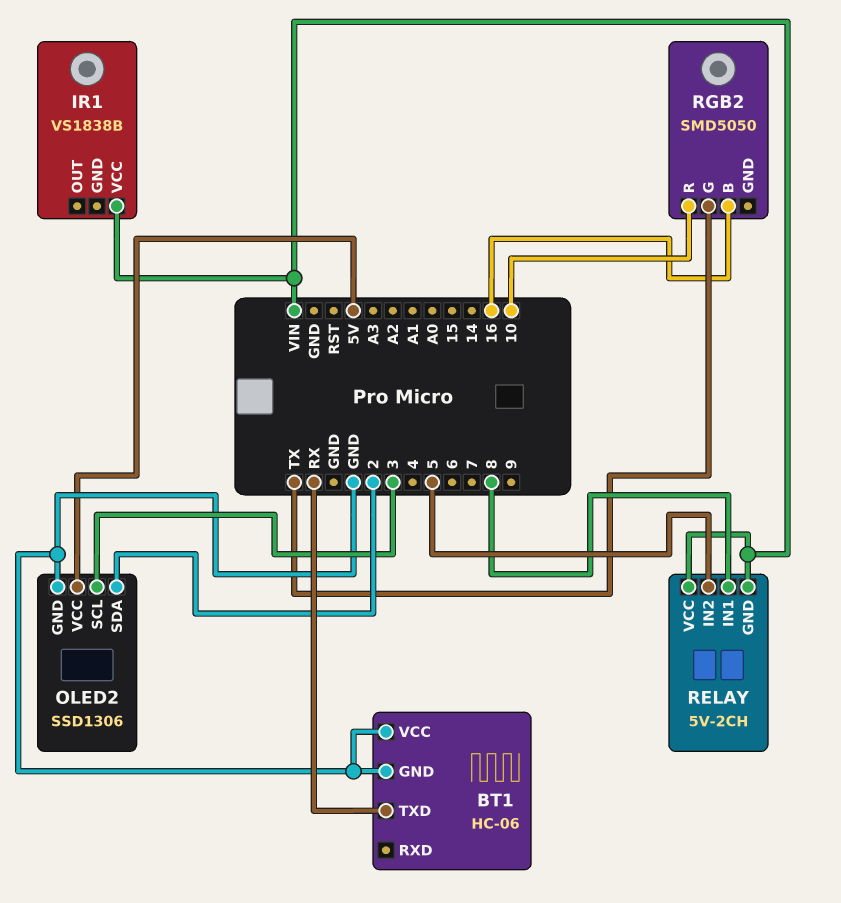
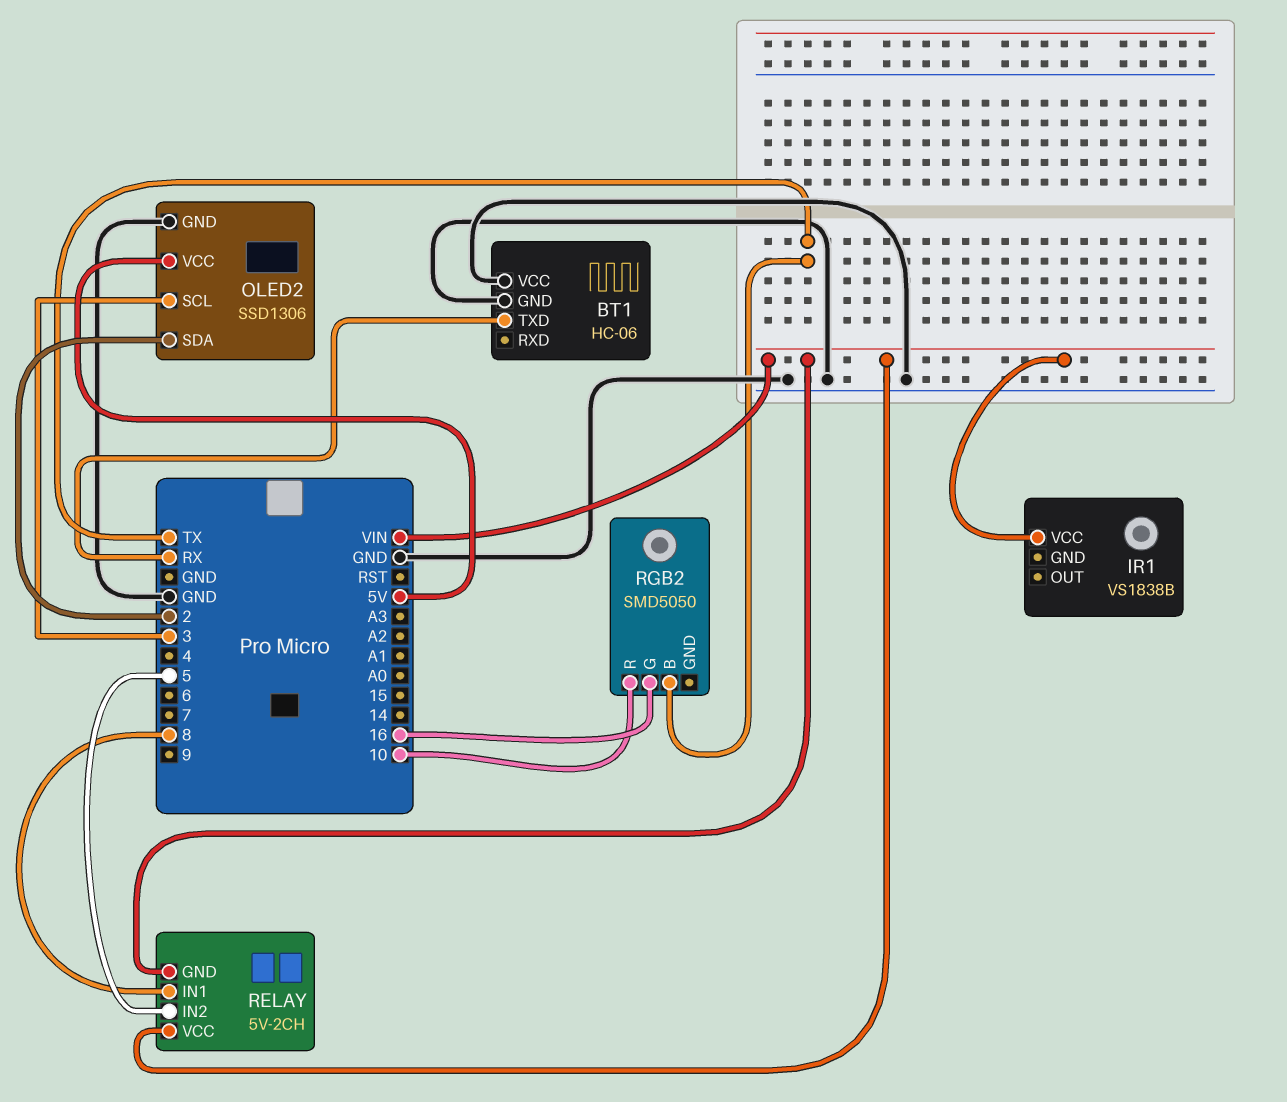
RGB2 pin B: 16 -> TX
RGB2 pin G: TX -> 16

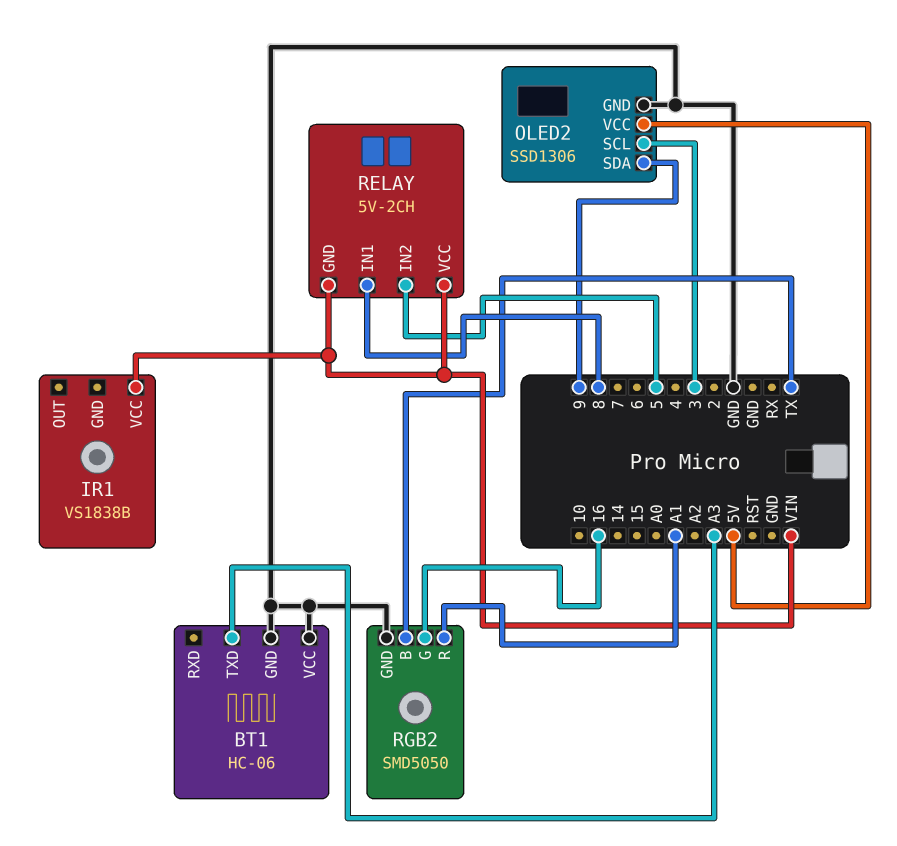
BT1 pin TXD: RX -> A3
OLED2 pin SDA: 2 -> 9
RGB2 pin GND: none -> GND
RGB2 pin R: 10 -> A1

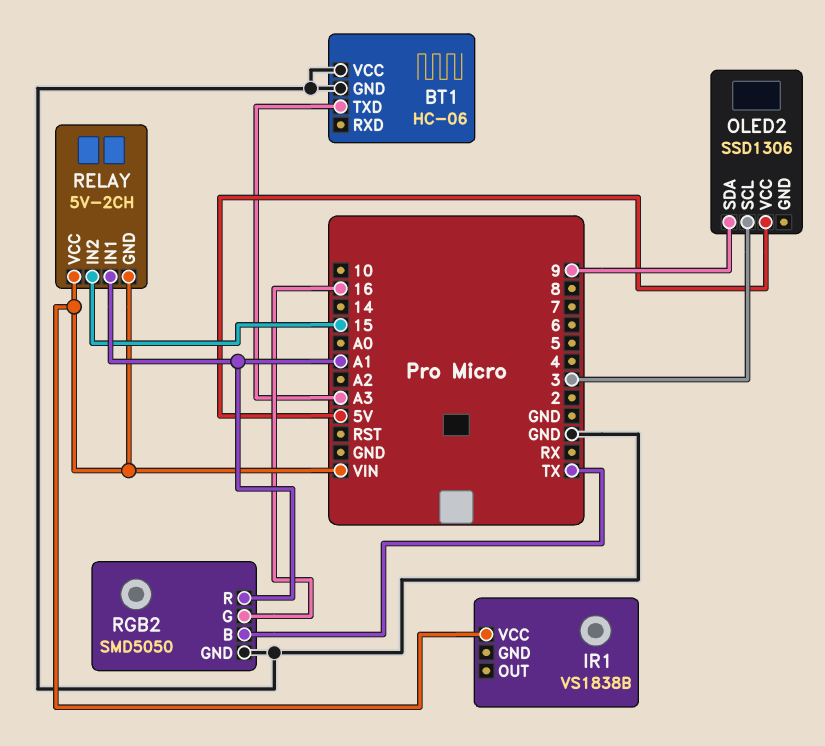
OLED2 pin GND: GND -> none
RELAY pin IN1: 8 -> A1
RELAY pin IN2: 5 -> 15

